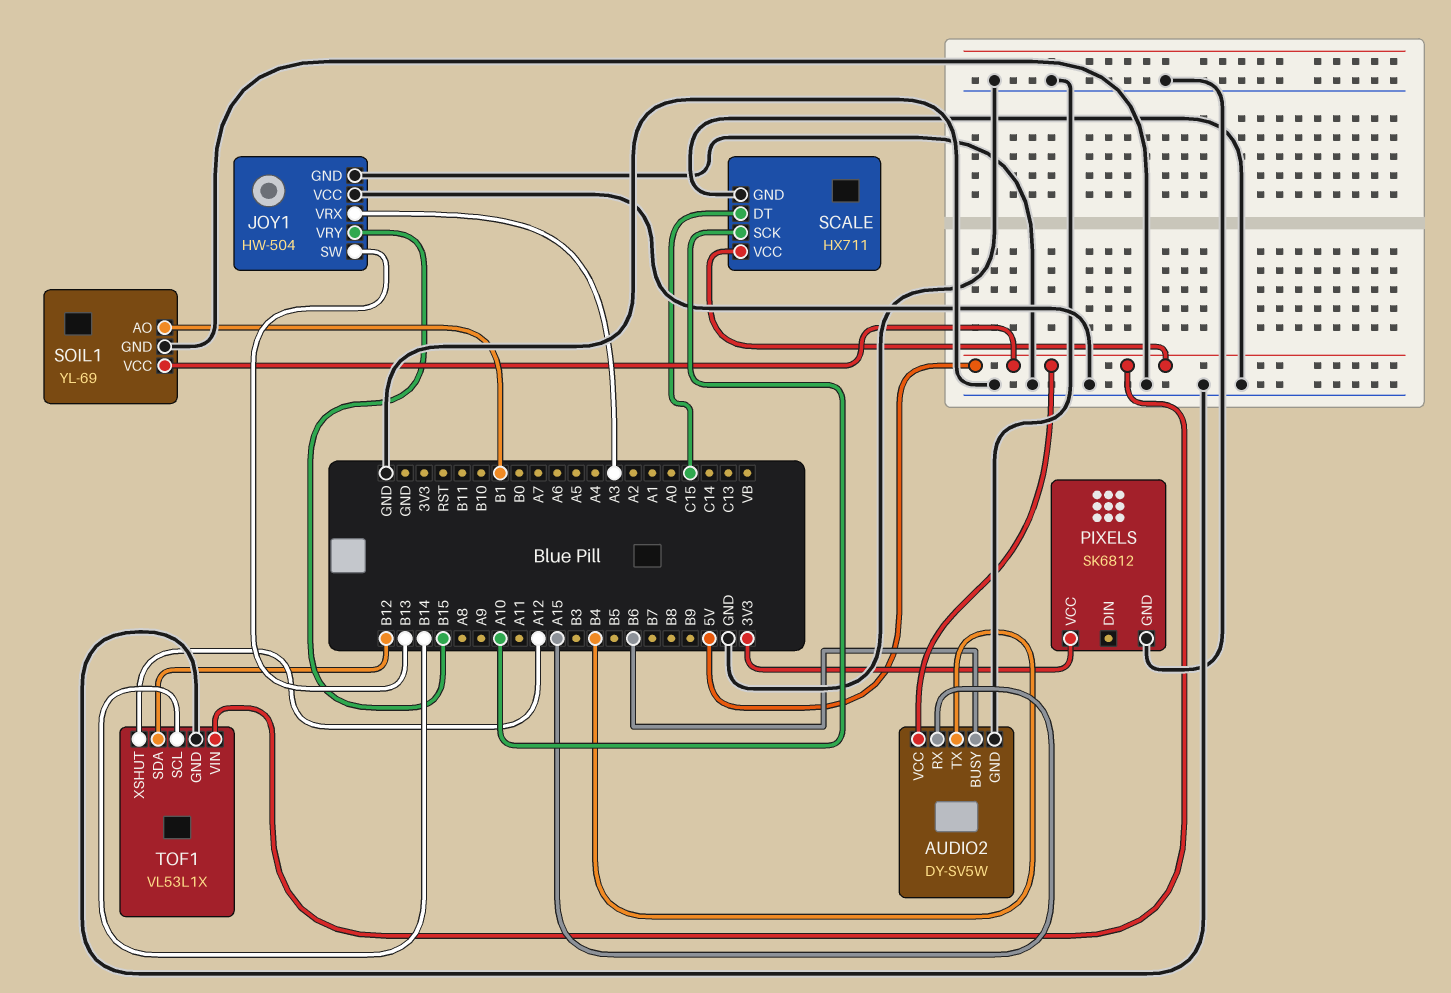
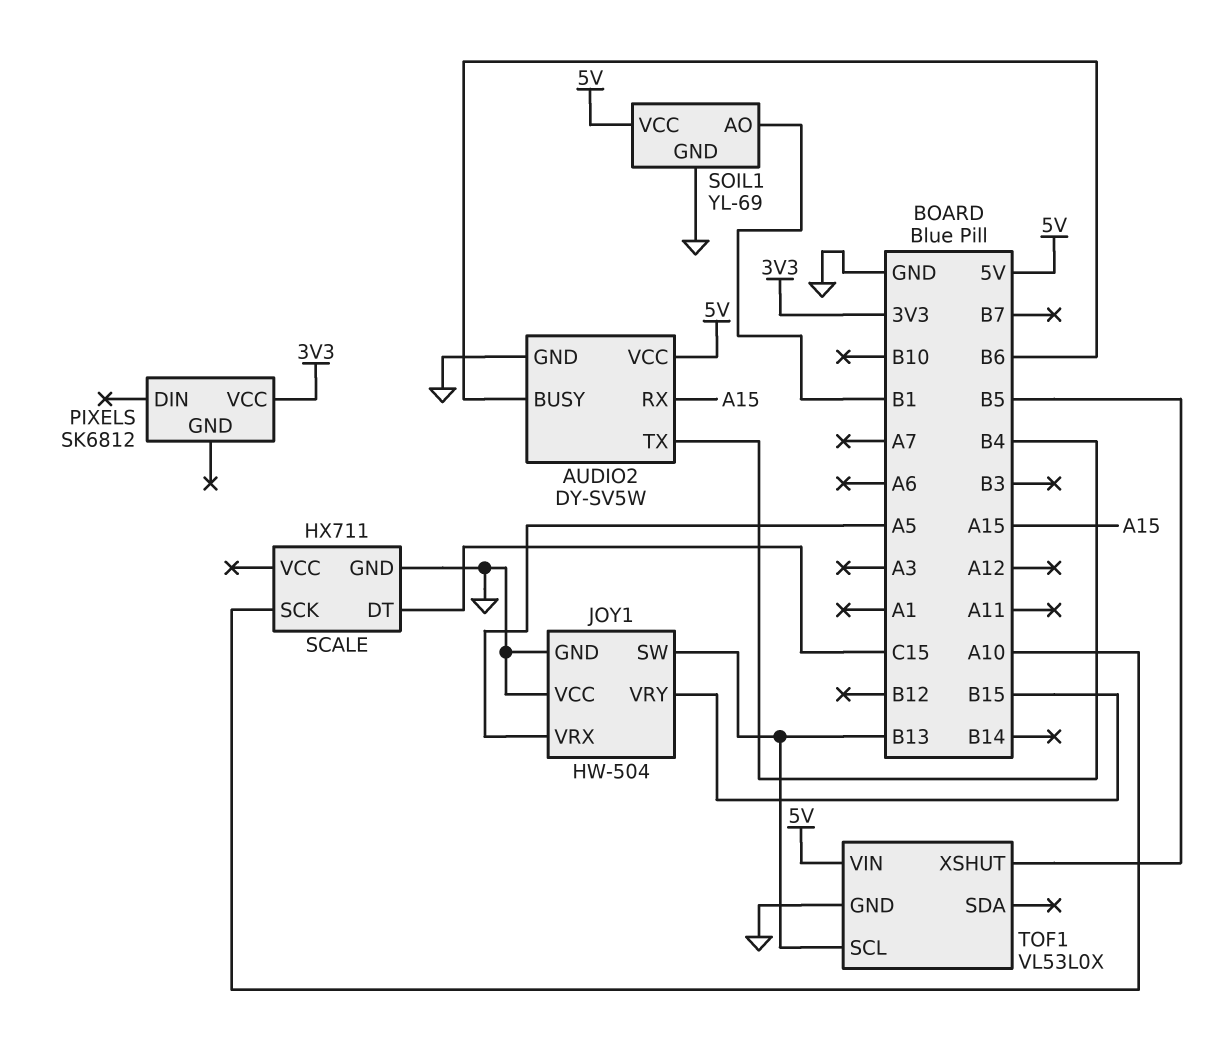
JOY1 pin VRX: A3 -> A5
PIXELS pin GND: GND -> none
SCALE pin VCC: 5V -> none
TOF1: VL53L1X -> VL53L0X
TOF1 pin SCL: B14 -> B13
TOF1 pin SDA: B12 -> none
TOF1 pin XSHUT: A12 -> B5

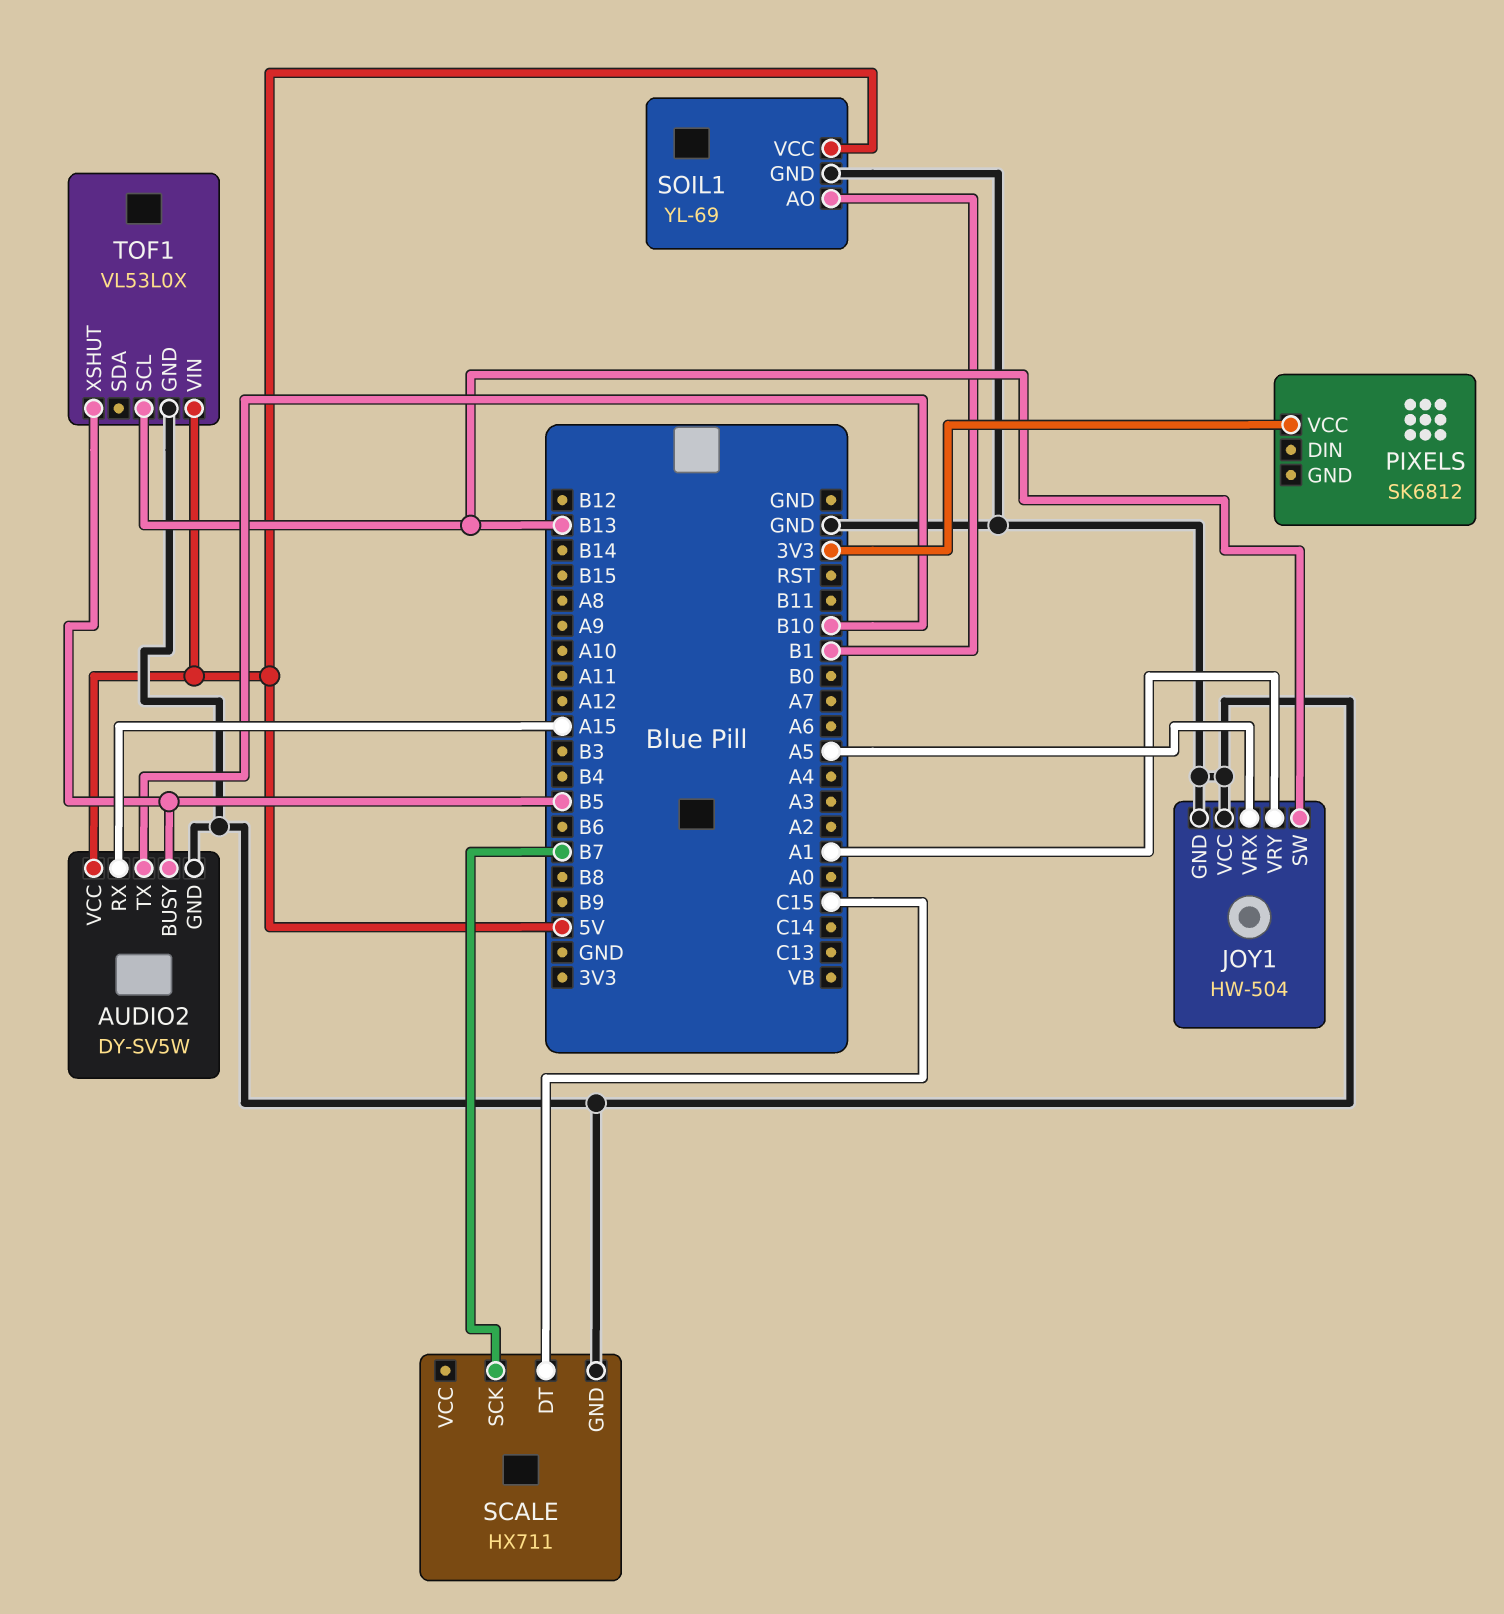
AUDIO2 pin BUSY: B6 -> B5
AUDIO2 pin TX: B4 -> B10
JOY1 pin VRY: B15 -> A1
SCALE pin SCK: A10 -> B7

